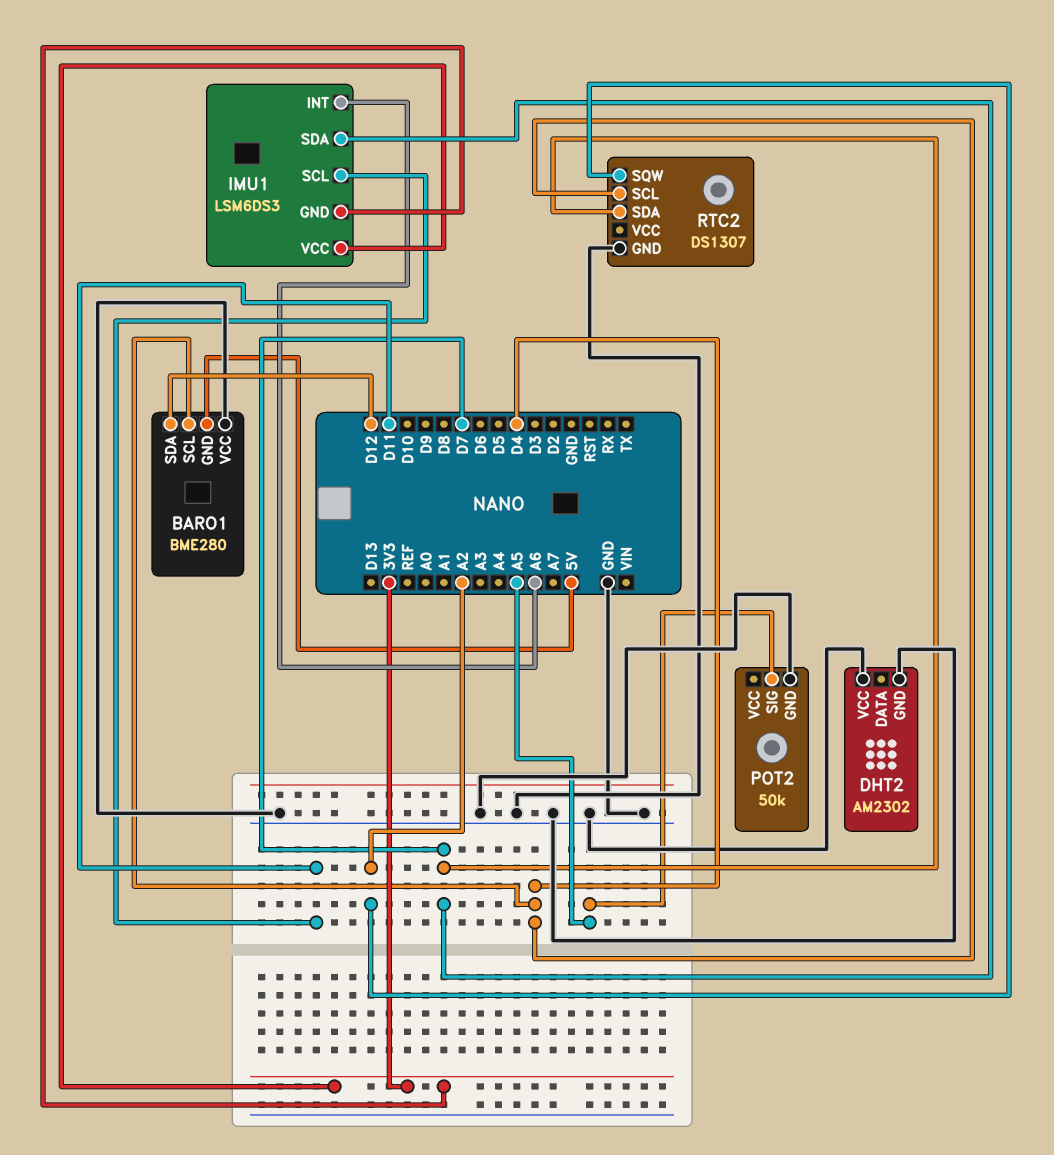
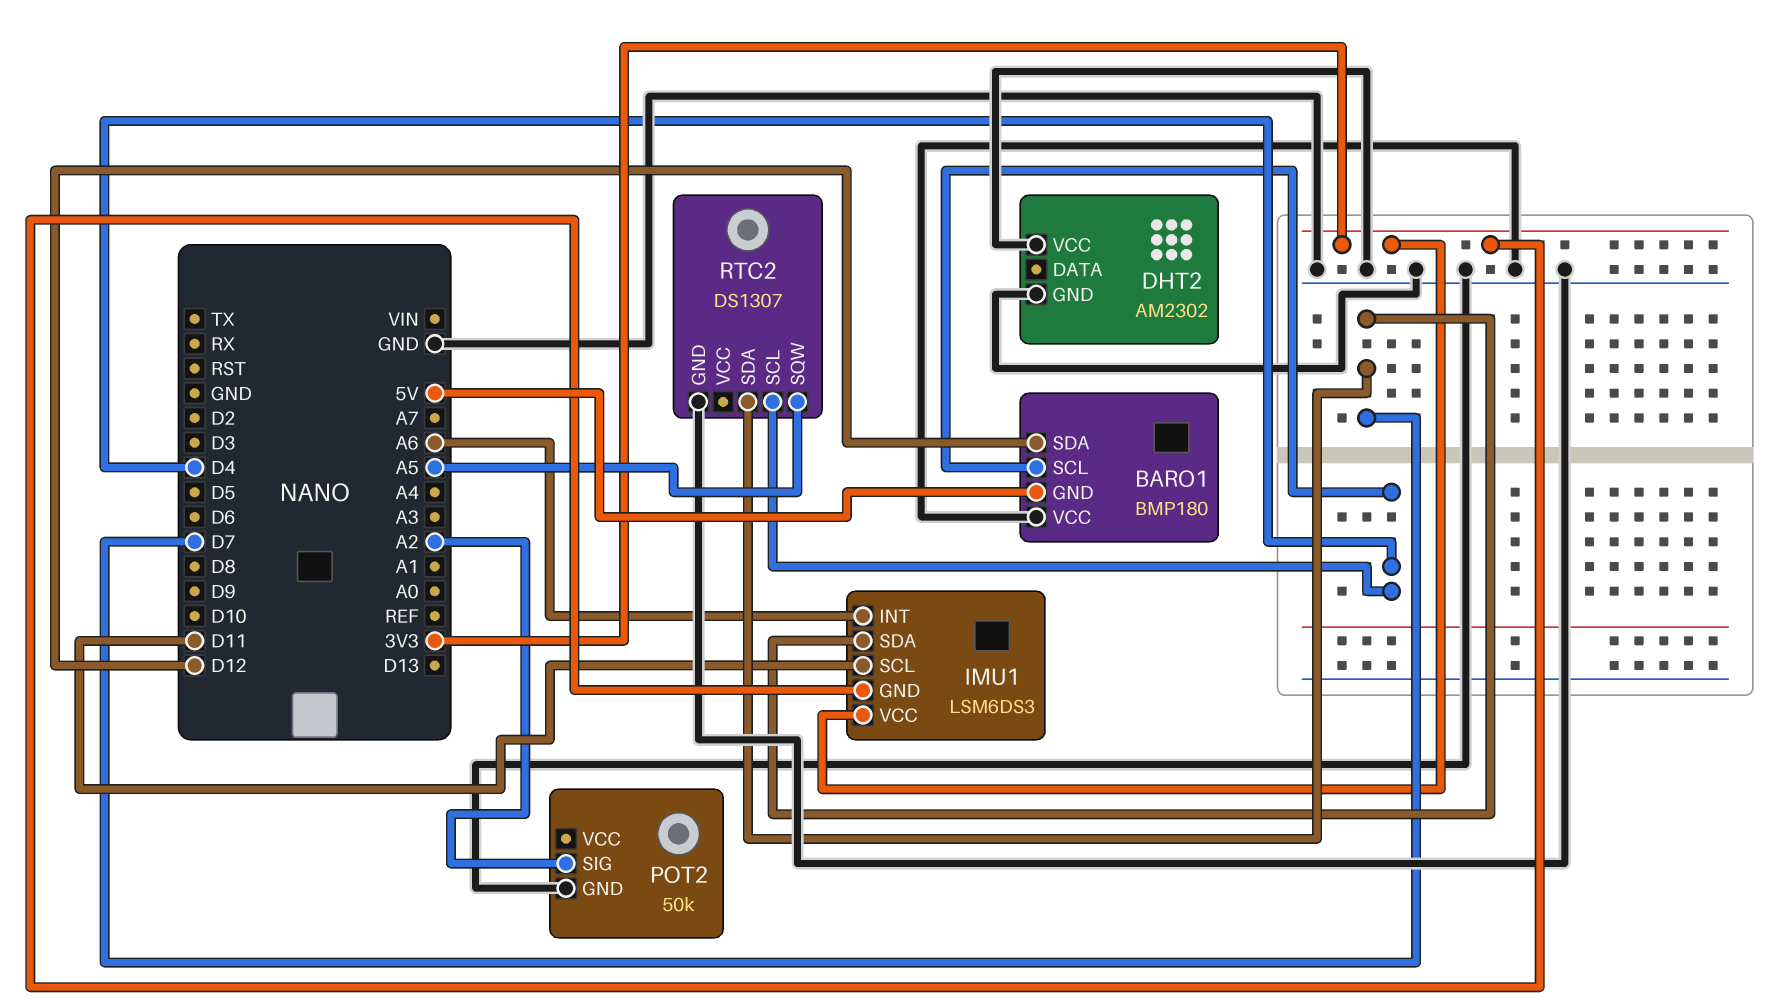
BARO1: BME280 -> BMP180
POT2 pin SIG: A5 -> A2
RTC2 pin SQW: A2 -> A5

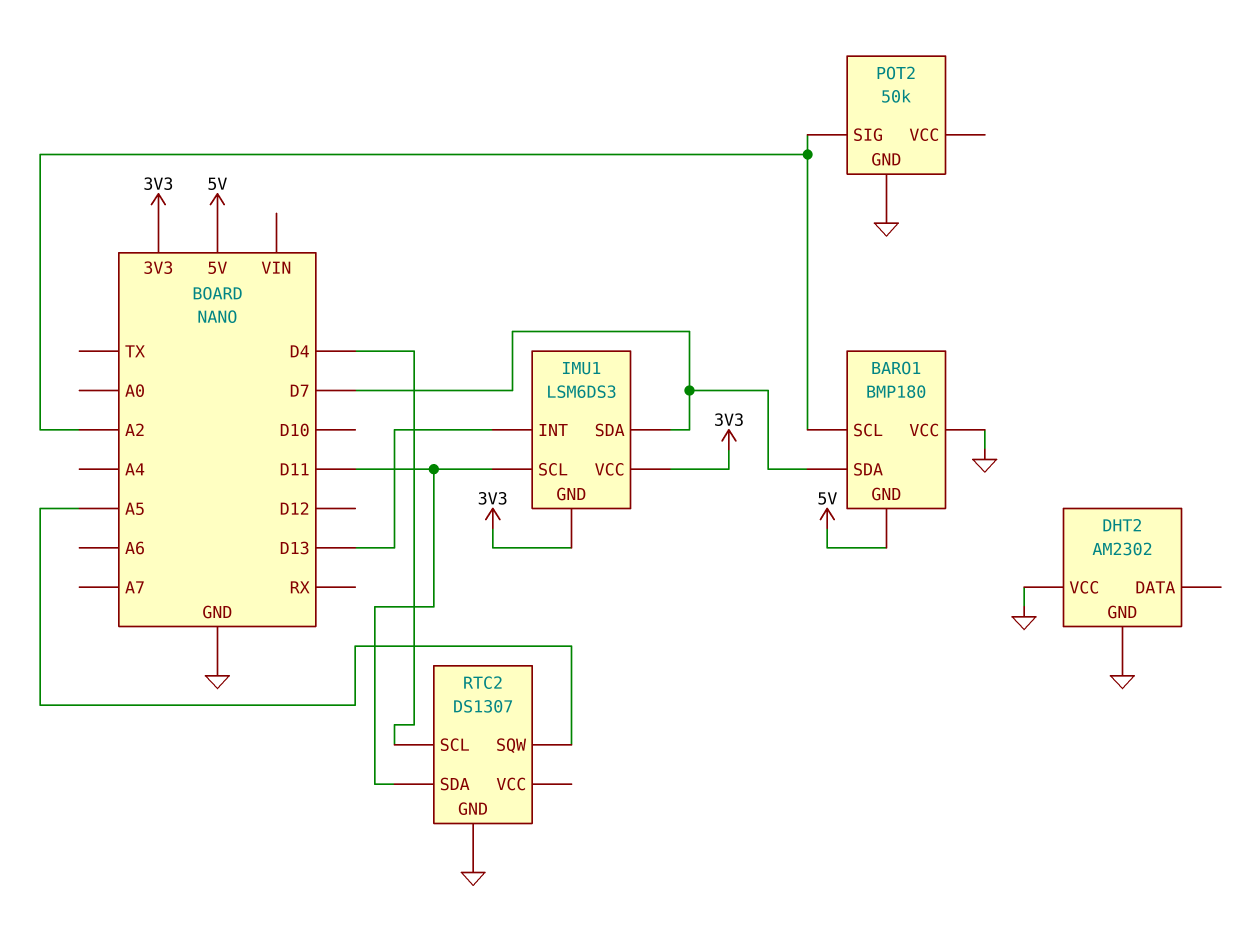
BARO1 pin SCL: D4 -> A2
BARO1 pin SDA: D12 -> D7
IMU1 pin INT: A6 -> D13
RTC2 pin SDA: D7 -> D11

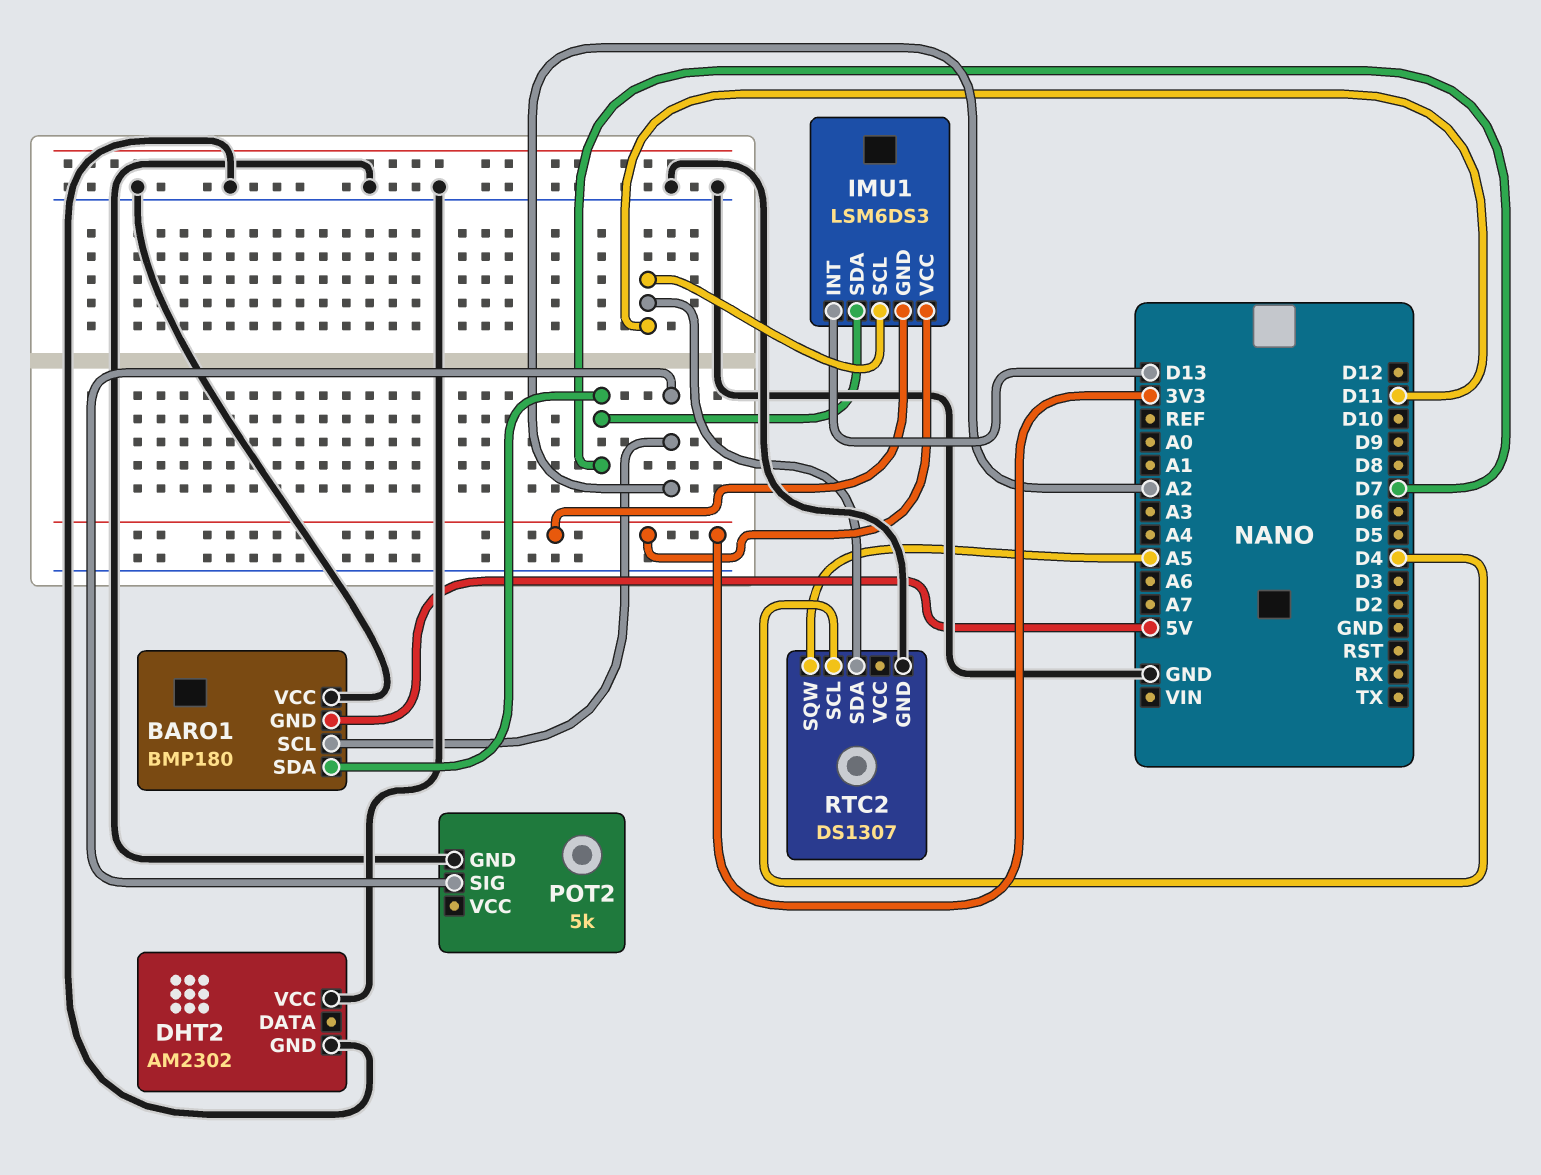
POT2: 50k -> 5k

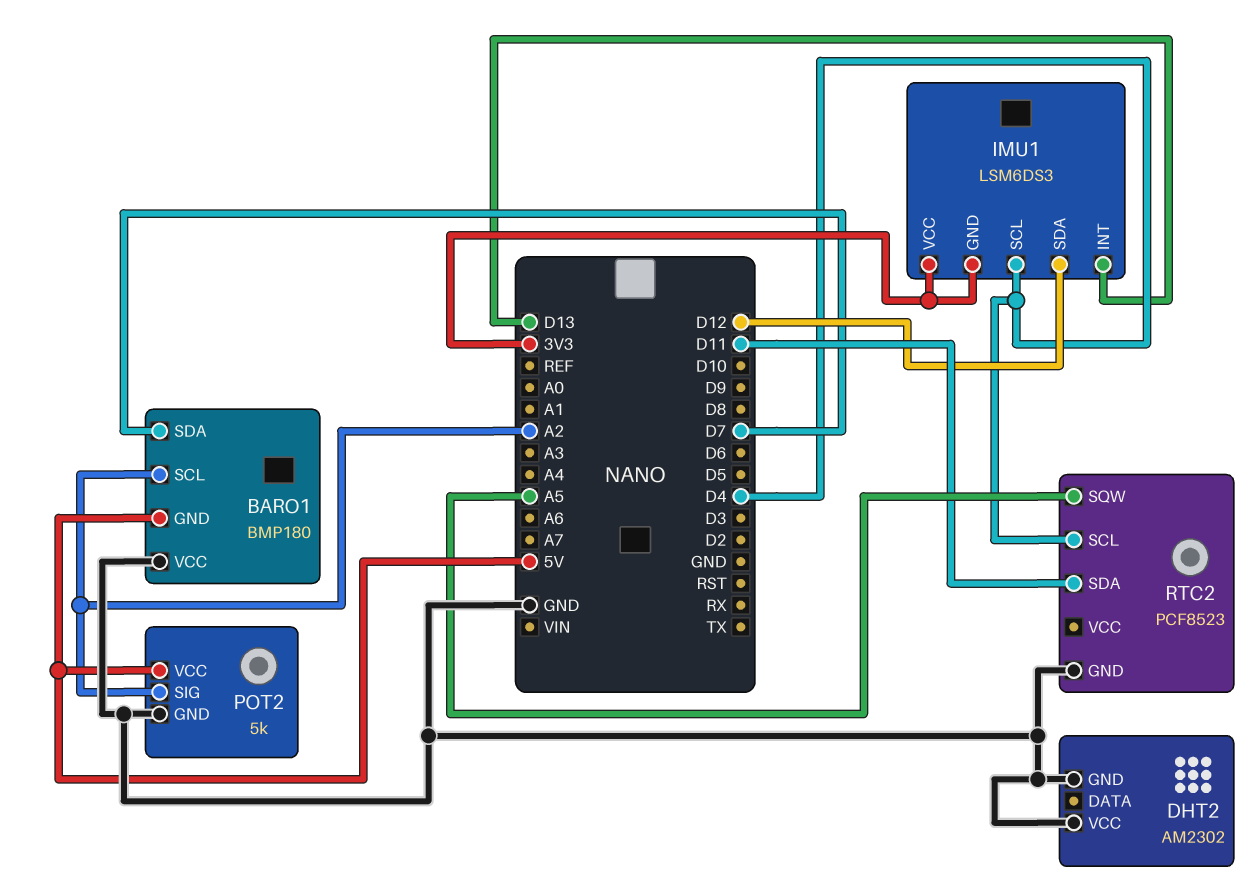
IMU1 pin SCL: D11 -> D4
IMU1 pin SDA: D7 -> D12
POT2 pin VCC: none -> 5V
RTC2: DS1307 -> PCF8523

